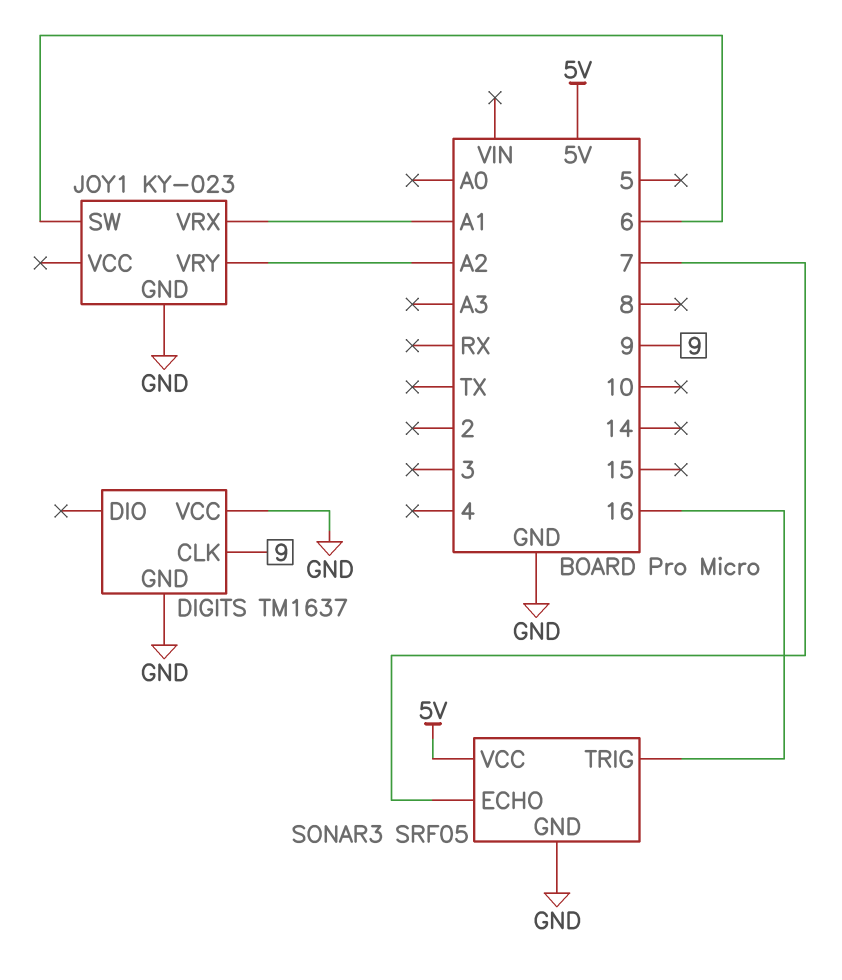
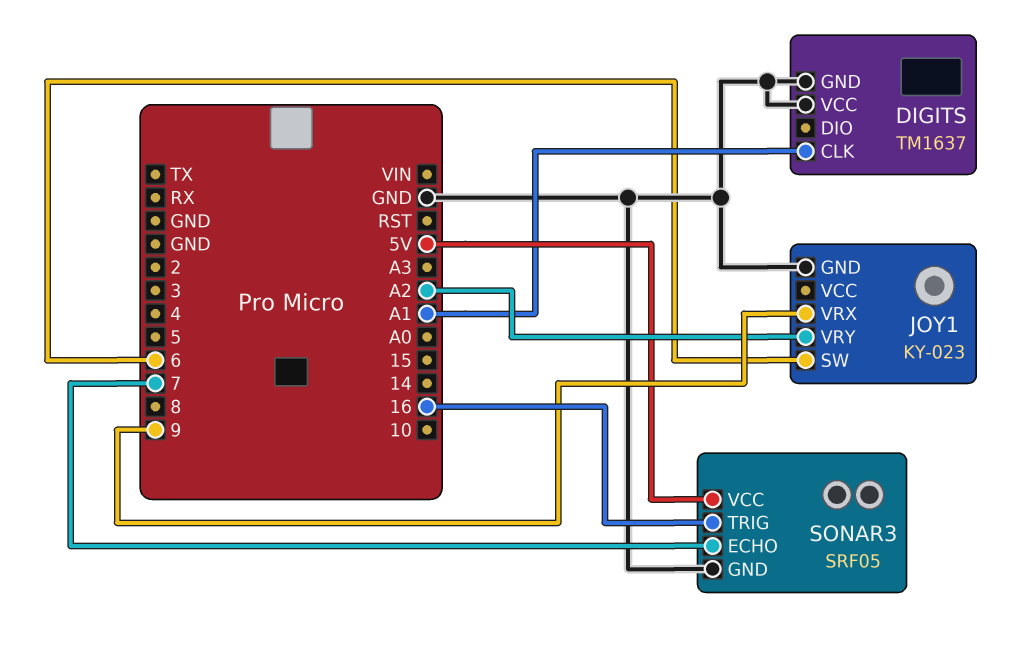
DIGITS pin CLK: 9 -> A1
JOY1 pin VRX: A1 -> 9

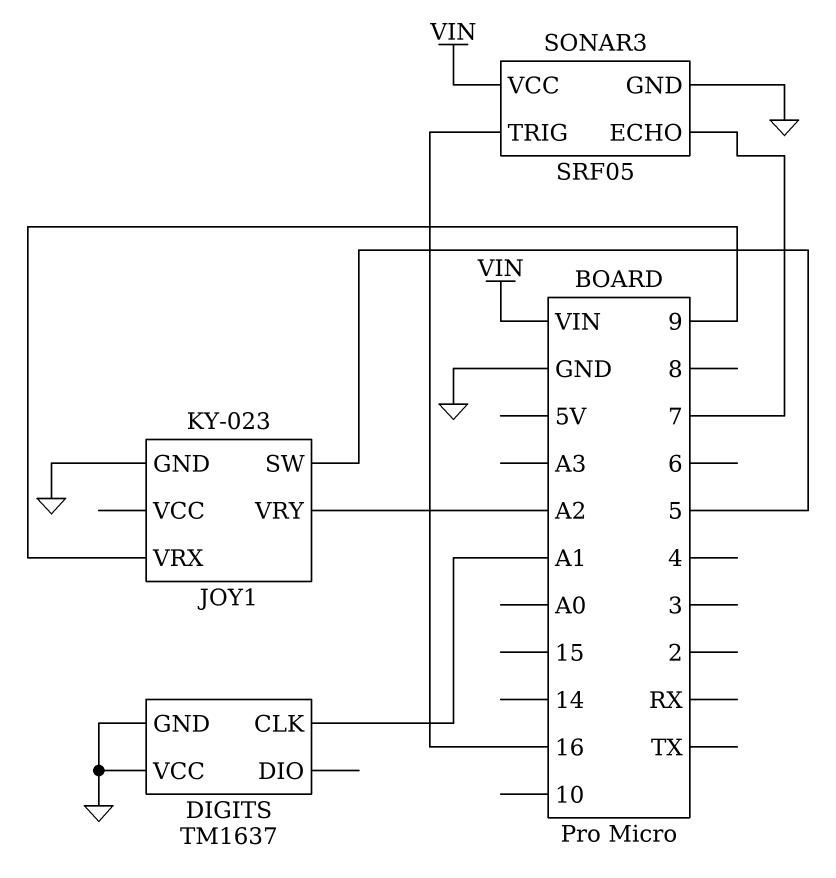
JOY1 pin SW: 6 -> 5
SONAR3 pin VCC: 5V -> VIN

